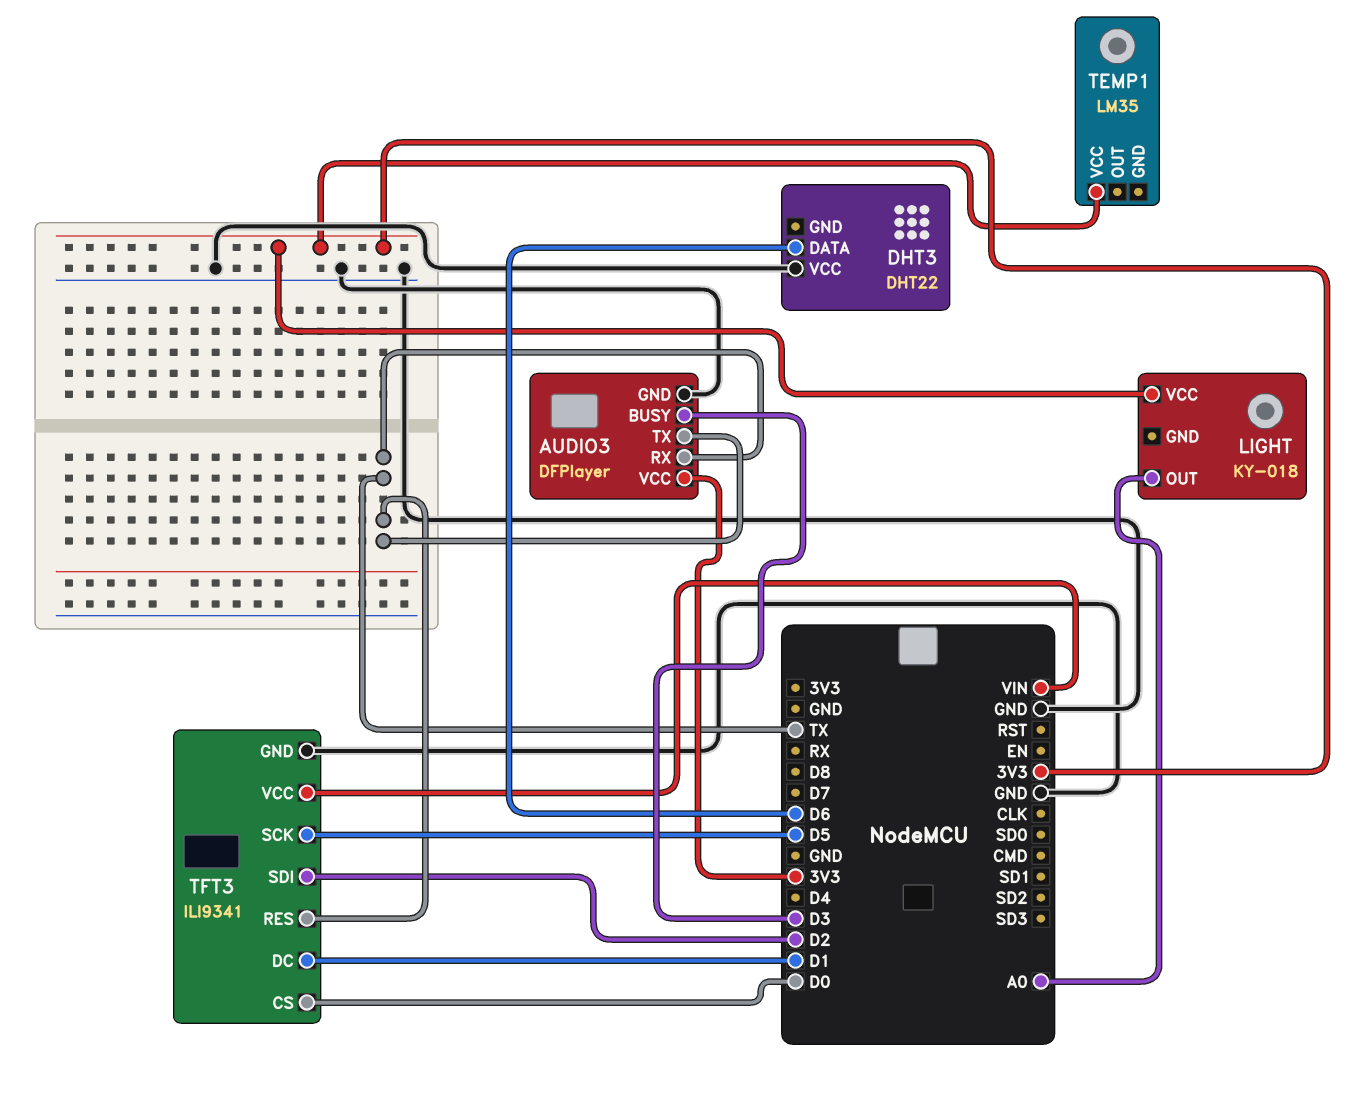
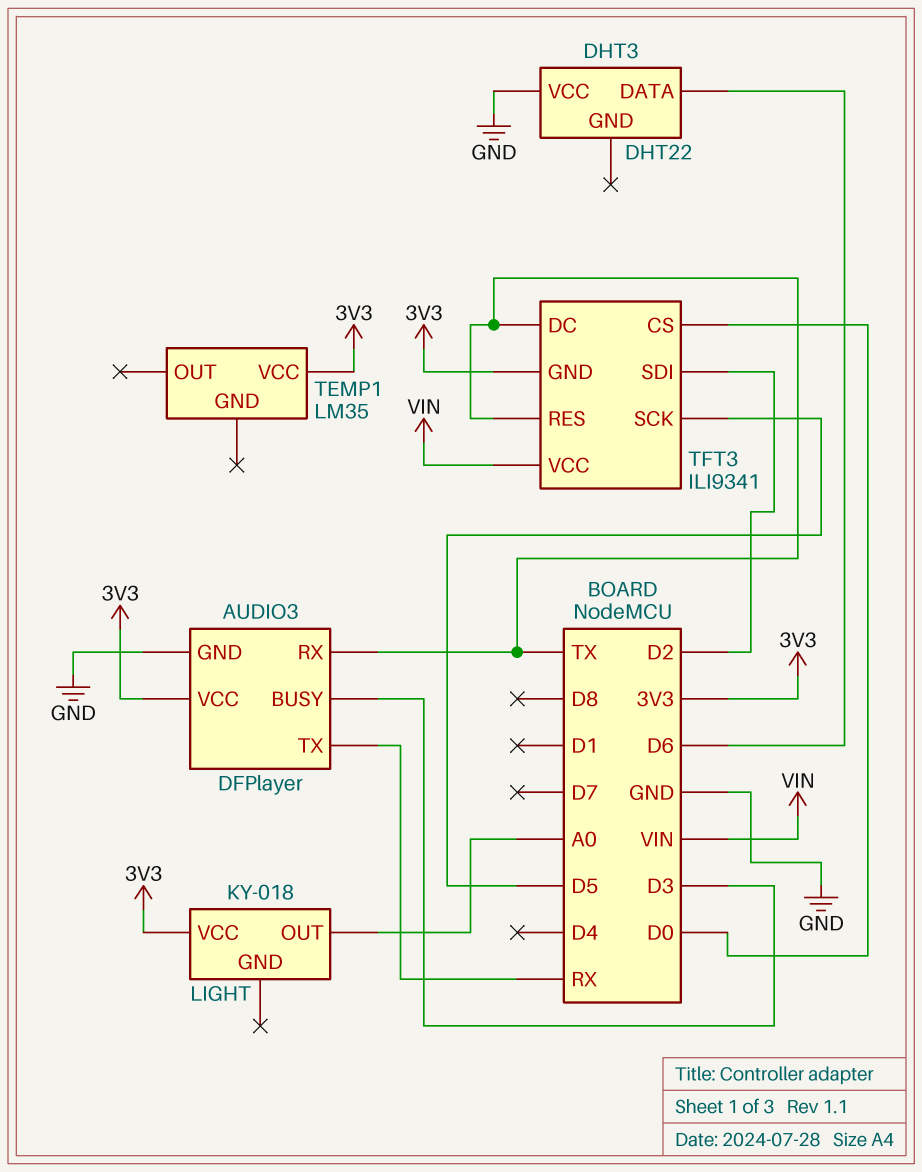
AUDIO3 pin TX: TX -> RX
TFT3 pin DC: D1 -> TX
TFT3 pin GND: GND -> 3V3

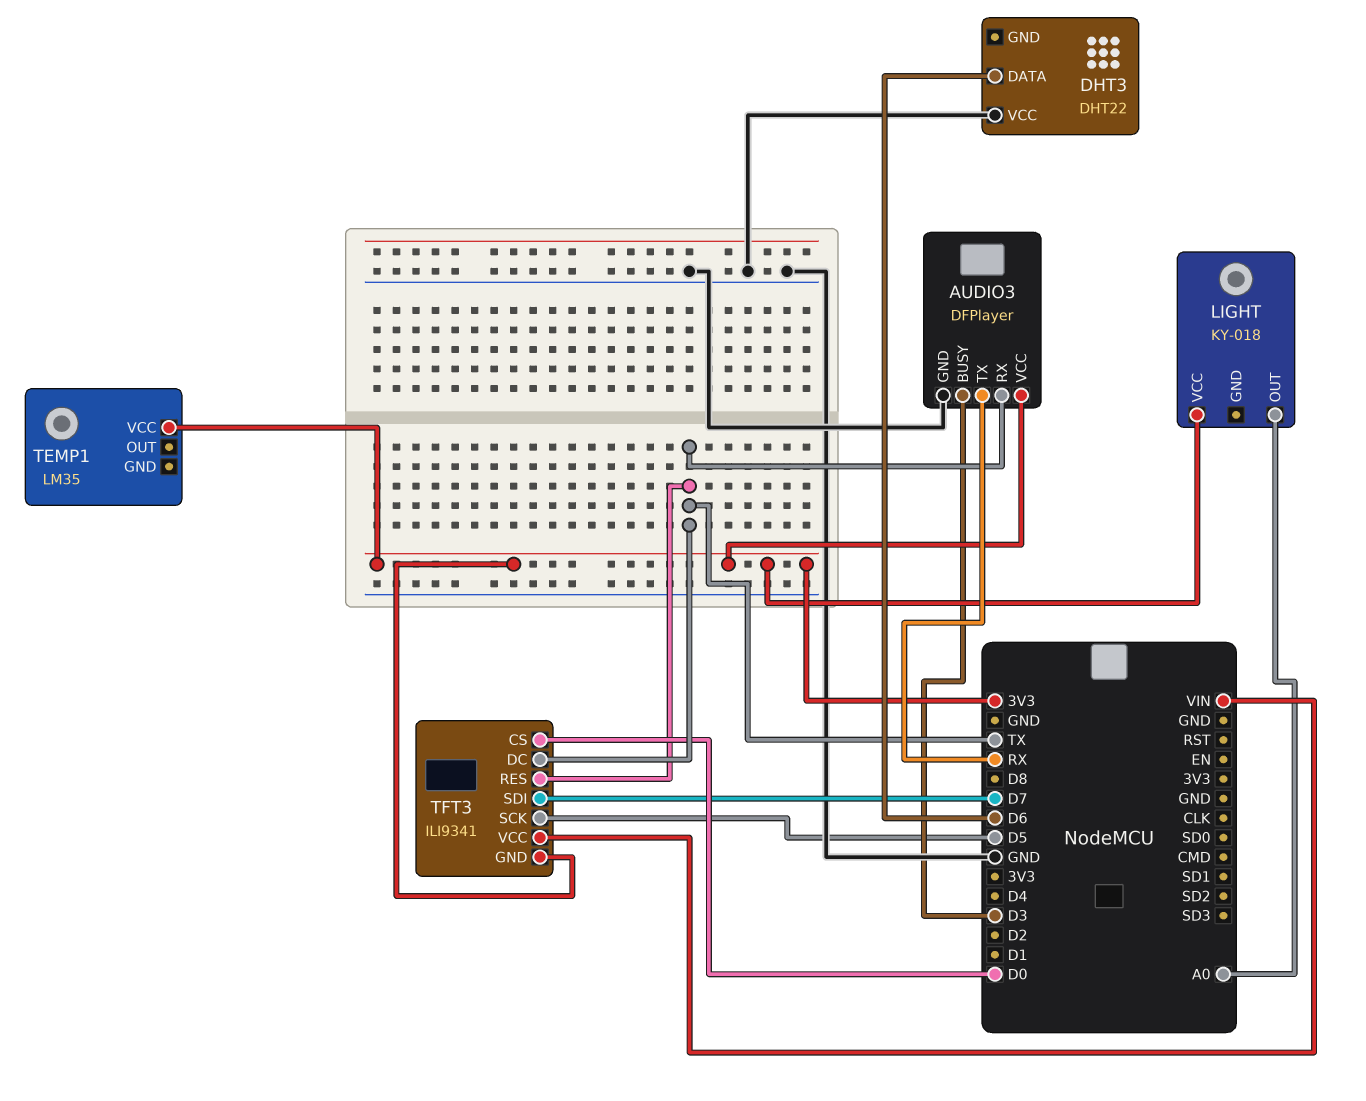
TFT3 pin SDI: D2 -> D7

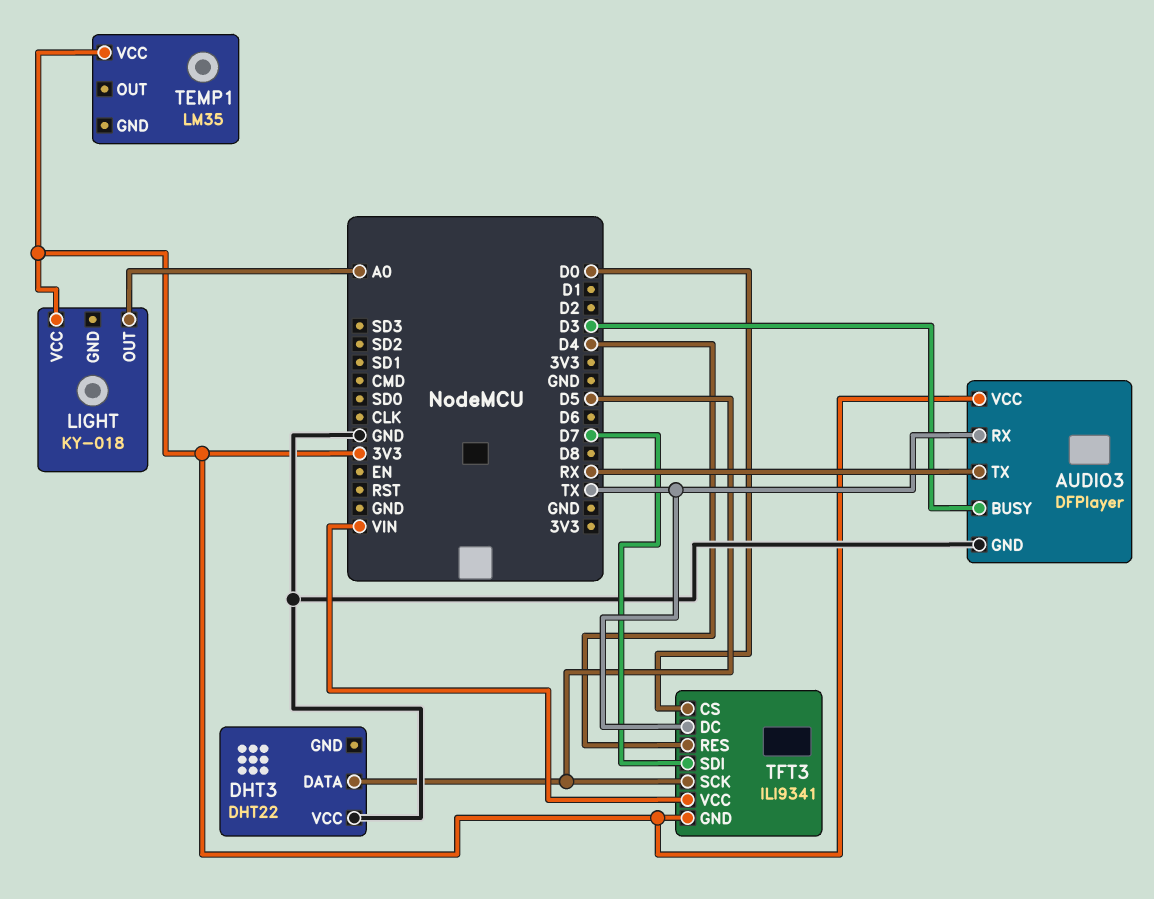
DHT3 pin DATA: D6 -> D5
TFT3 pin RES: TX -> D4

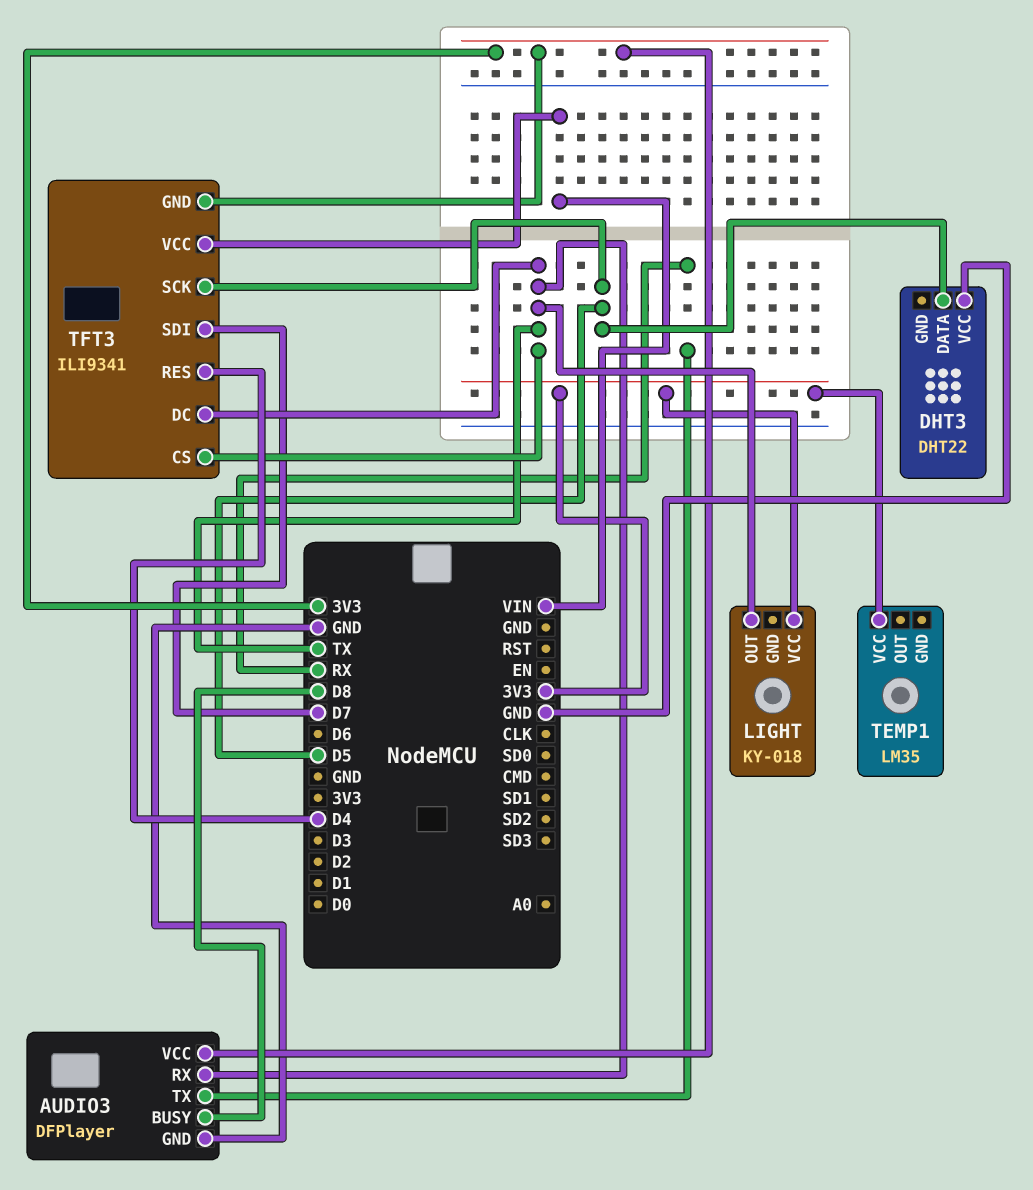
AUDIO3 pin BUSY: D3 -> D8
LIGHT pin OUT: A0 -> TX
TFT3 pin CS: D0 -> TX

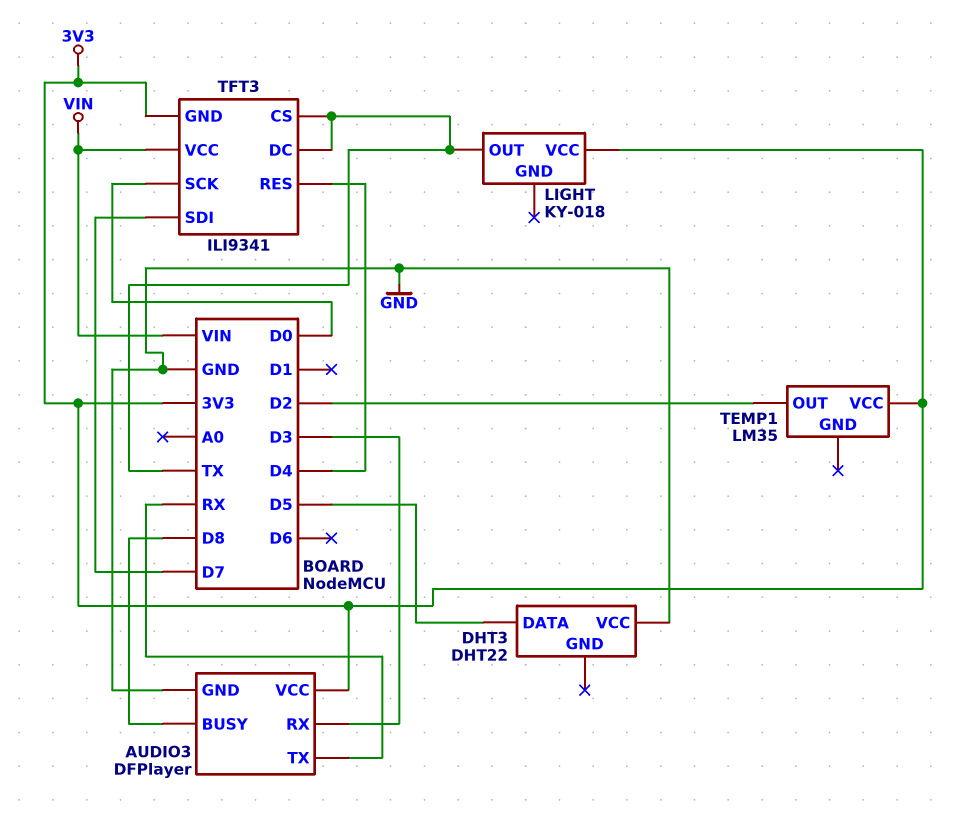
AUDIO3 pin RX: TX -> D3
TEMP1 pin OUT: none -> D2
TFT3 pin SCK: D5 -> D0

